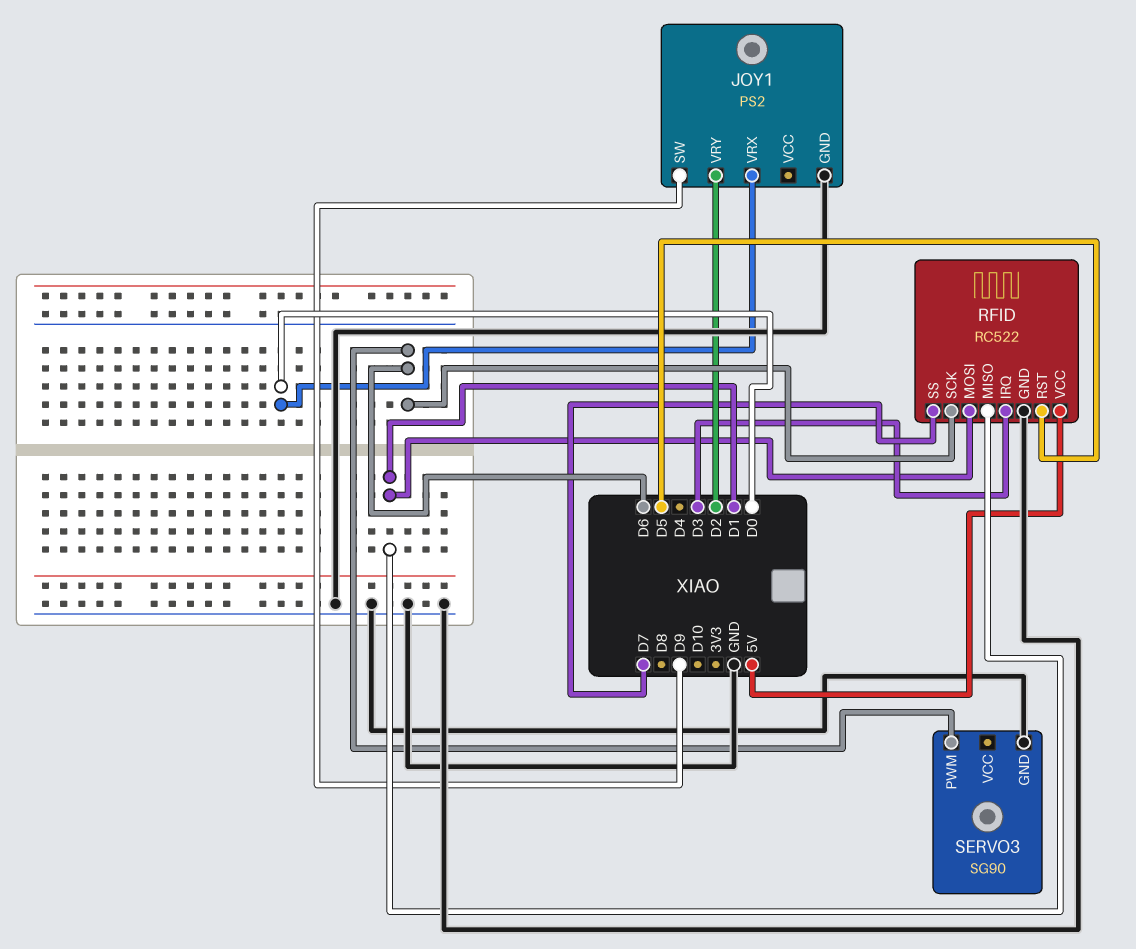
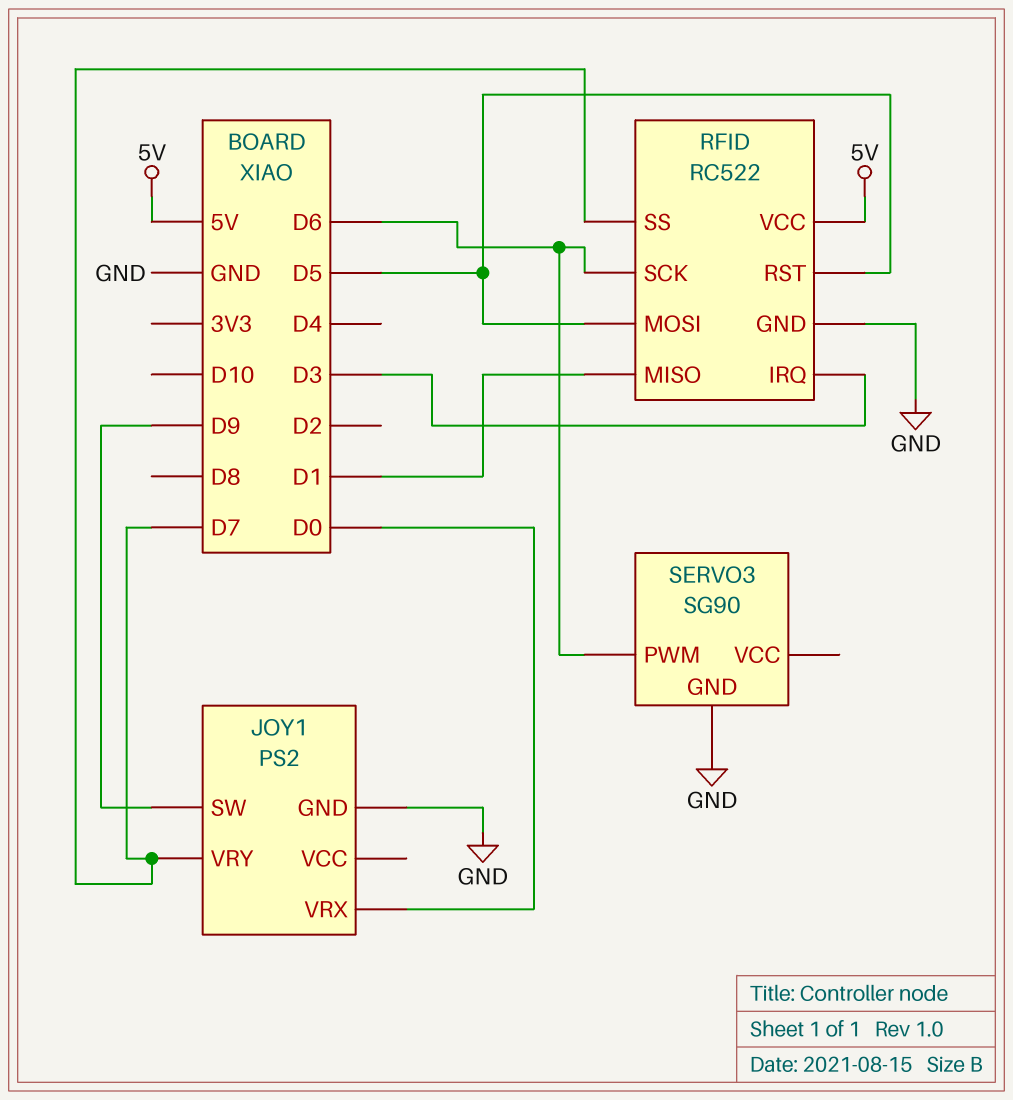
JOY1 pin VRY: D2 -> D7
RFID pin MOSI: D1 -> D5

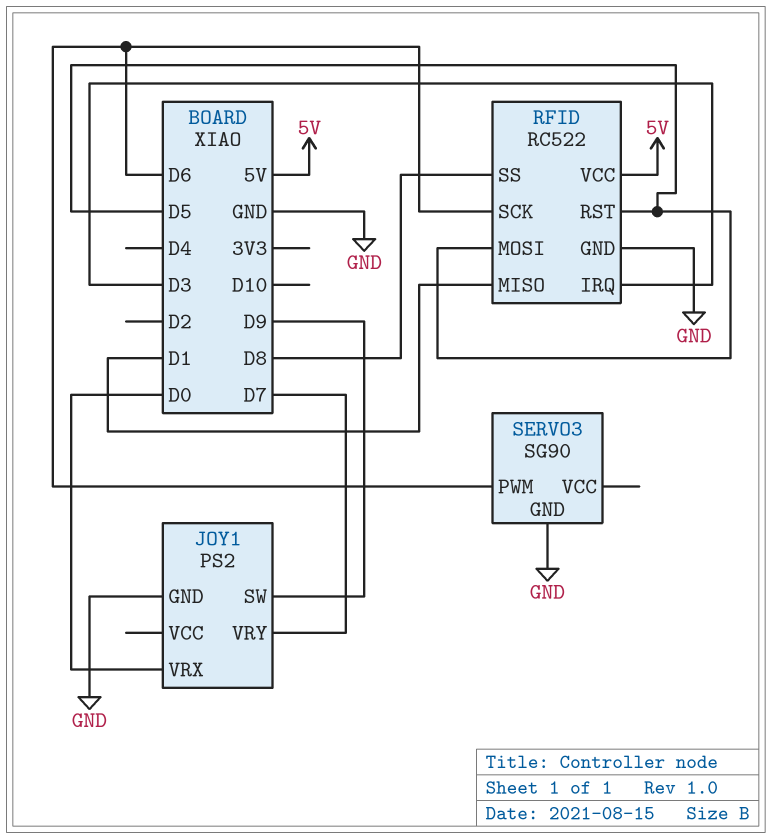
RFID pin SS: D7 -> D8

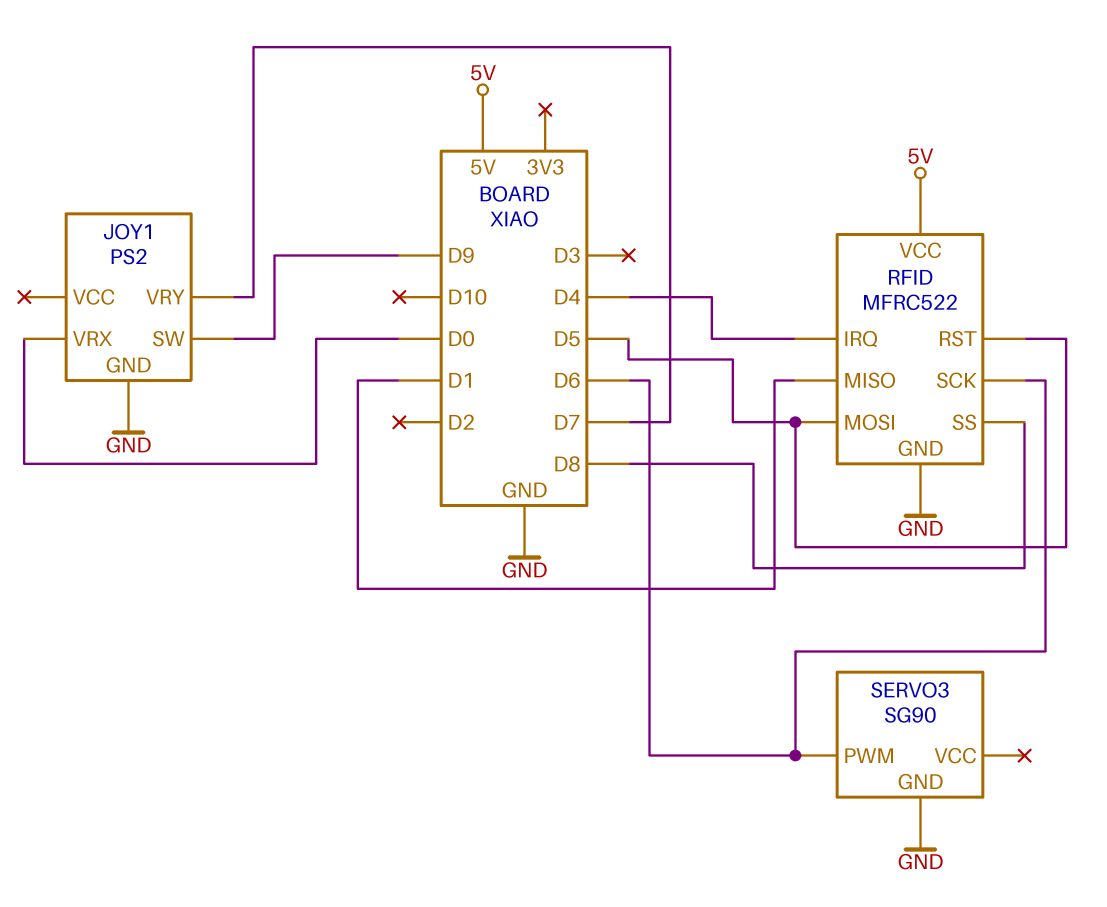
RFID: RC522 -> MFRC522
RFID pin IRQ: D3 -> D4

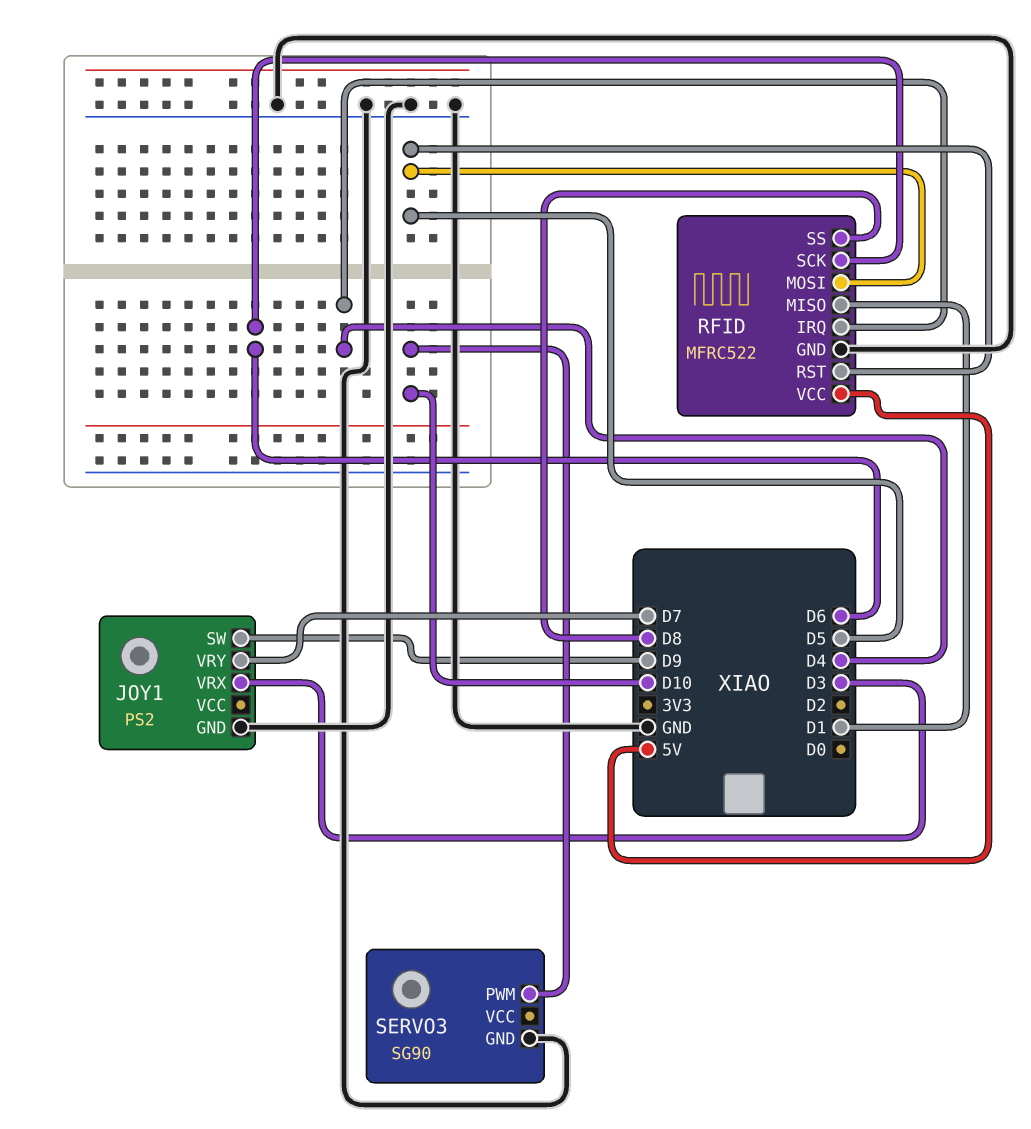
JOY1 pin VRX: D0 -> D3
SERVO3 pin PWM: D6 -> D10

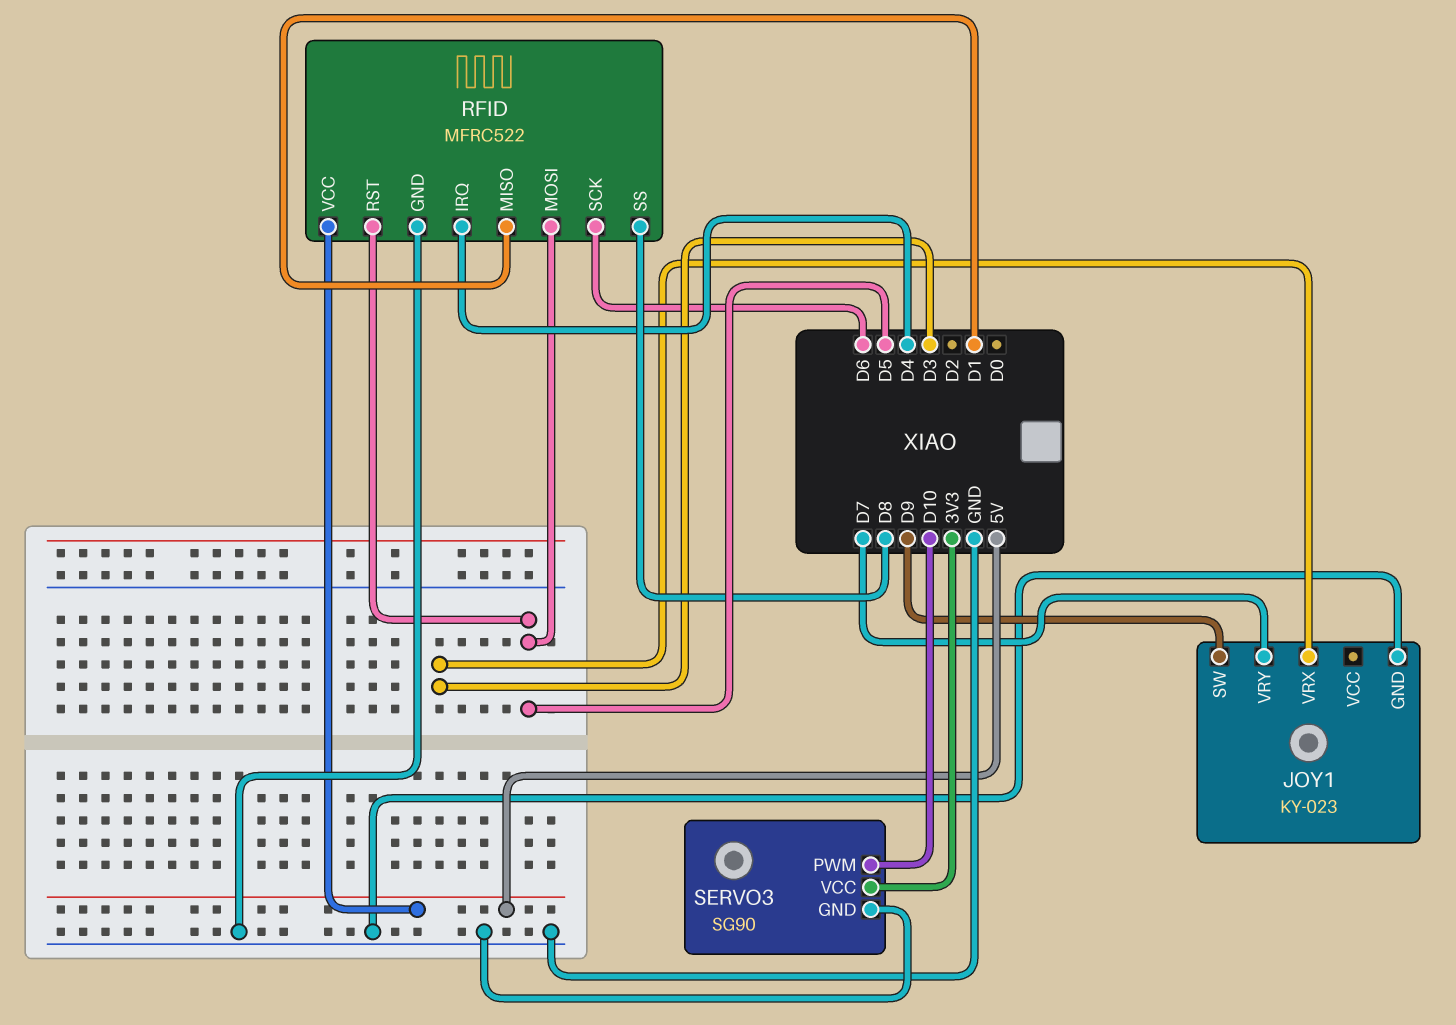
JOY1: PS2 -> KY-023
SERVO3 pin VCC: none -> 3V3

